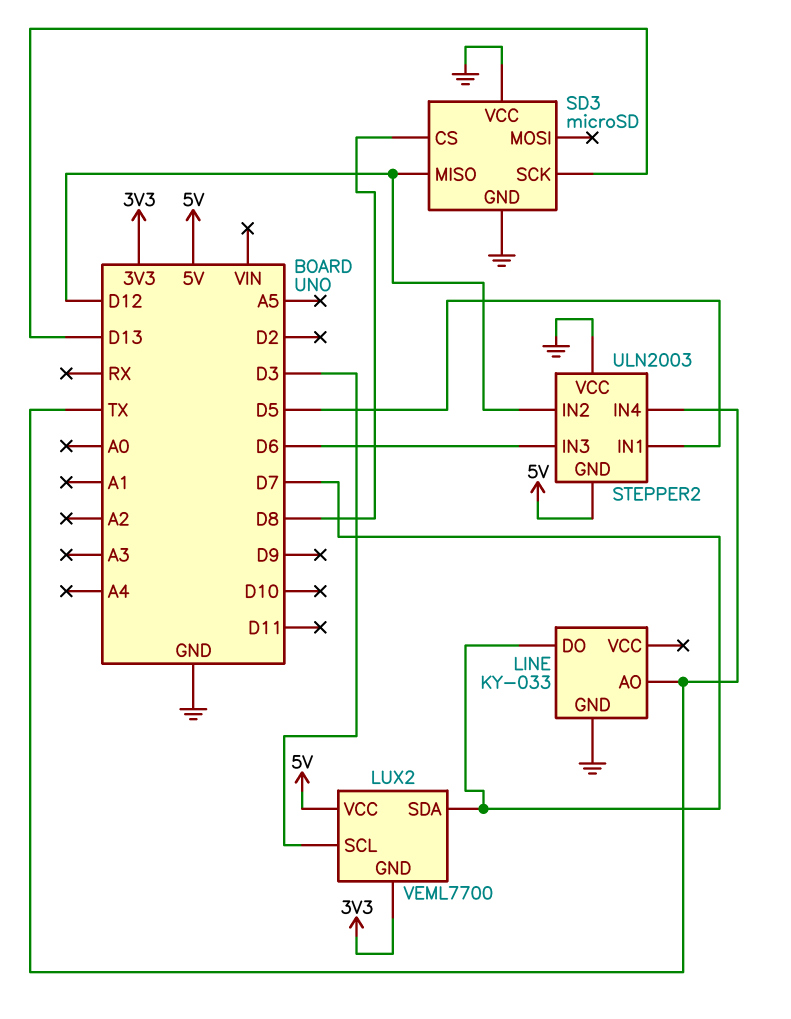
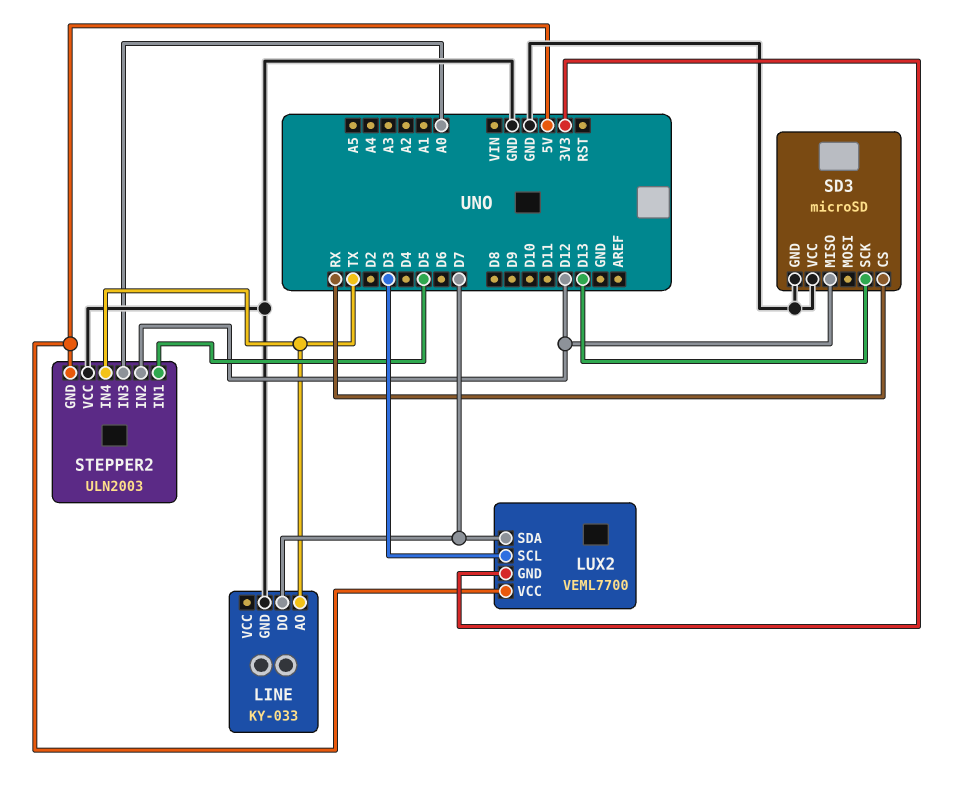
SD3 pin CS: D8 -> RX
STEPPER2 pin IN3: D6 -> A0

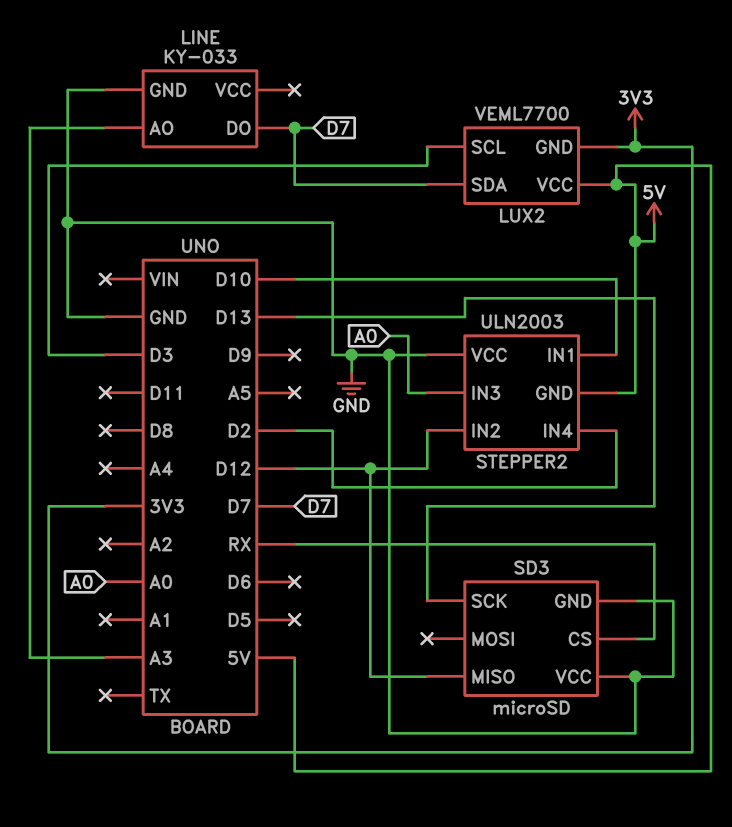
LINE pin AO: TX -> A3
STEPPER2 pin IN1: D5 -> D10
STEPPER2 pin IN4: TX -> D2

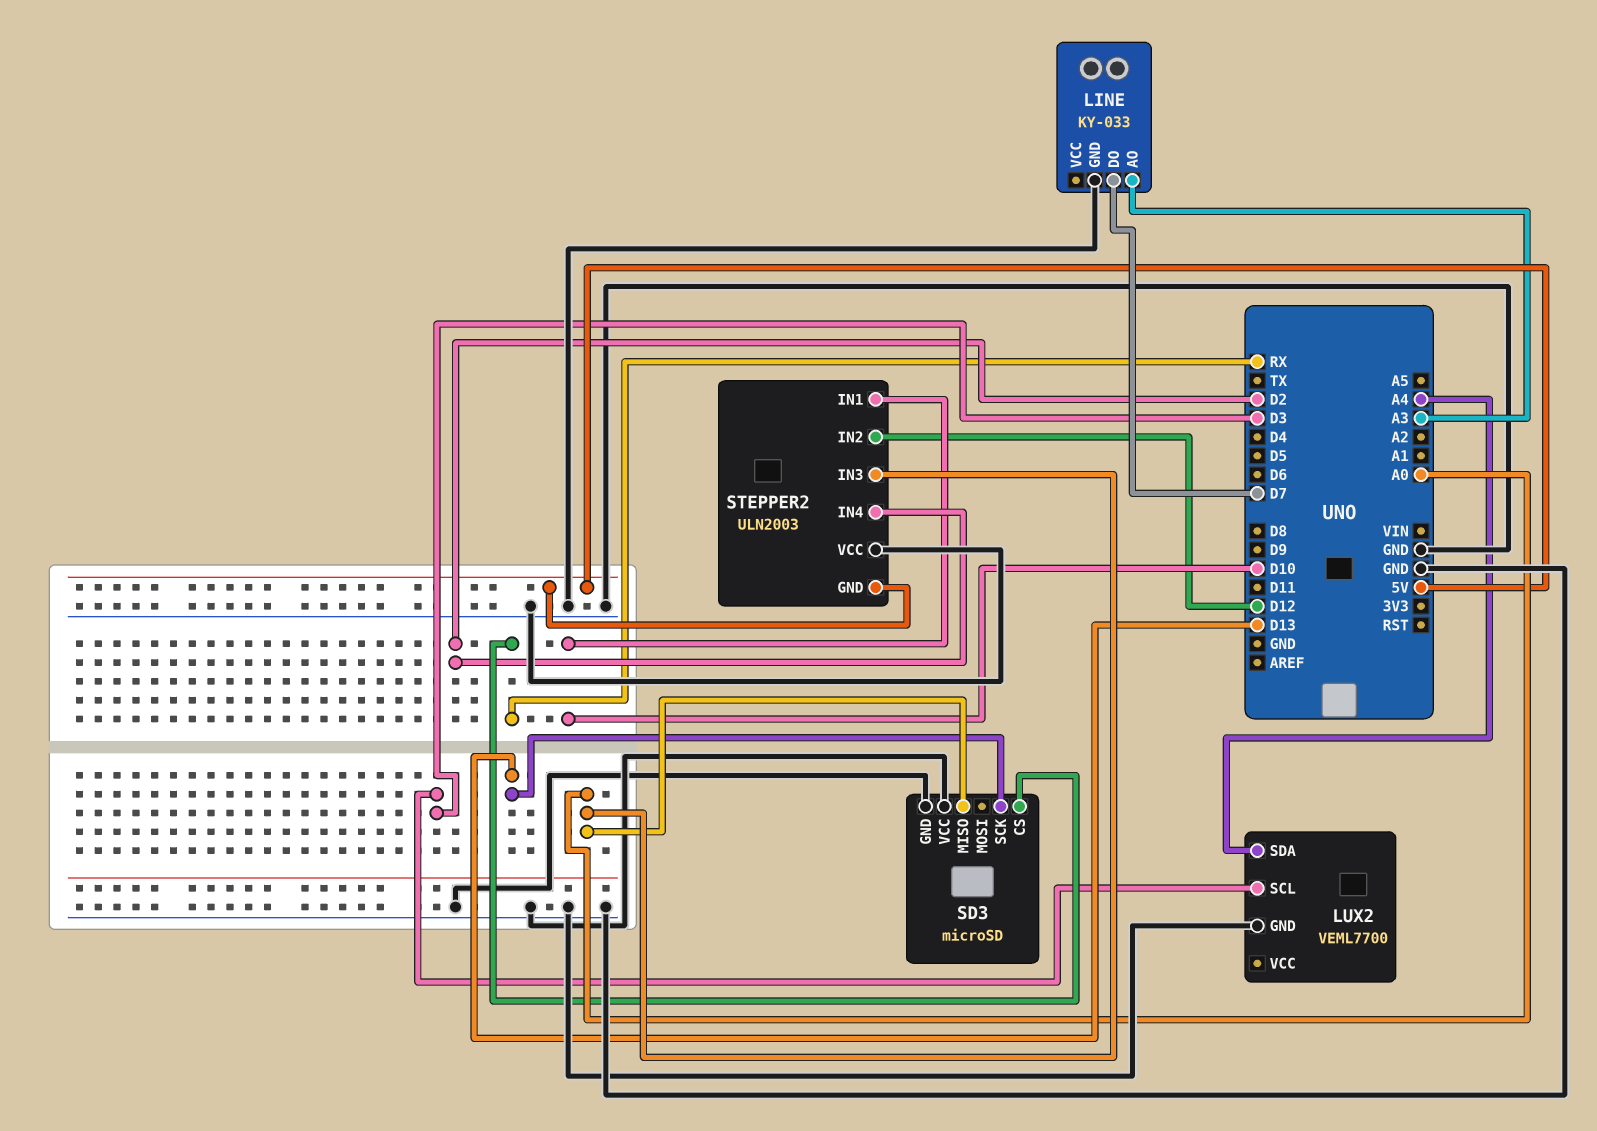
LUX2 pin GND: 3V3 -> GND
LUX2 pin SDA: D7 -> A4
LUX2 pin VCC: 5V -> none
SD3 pin MISO: D12 -> A0

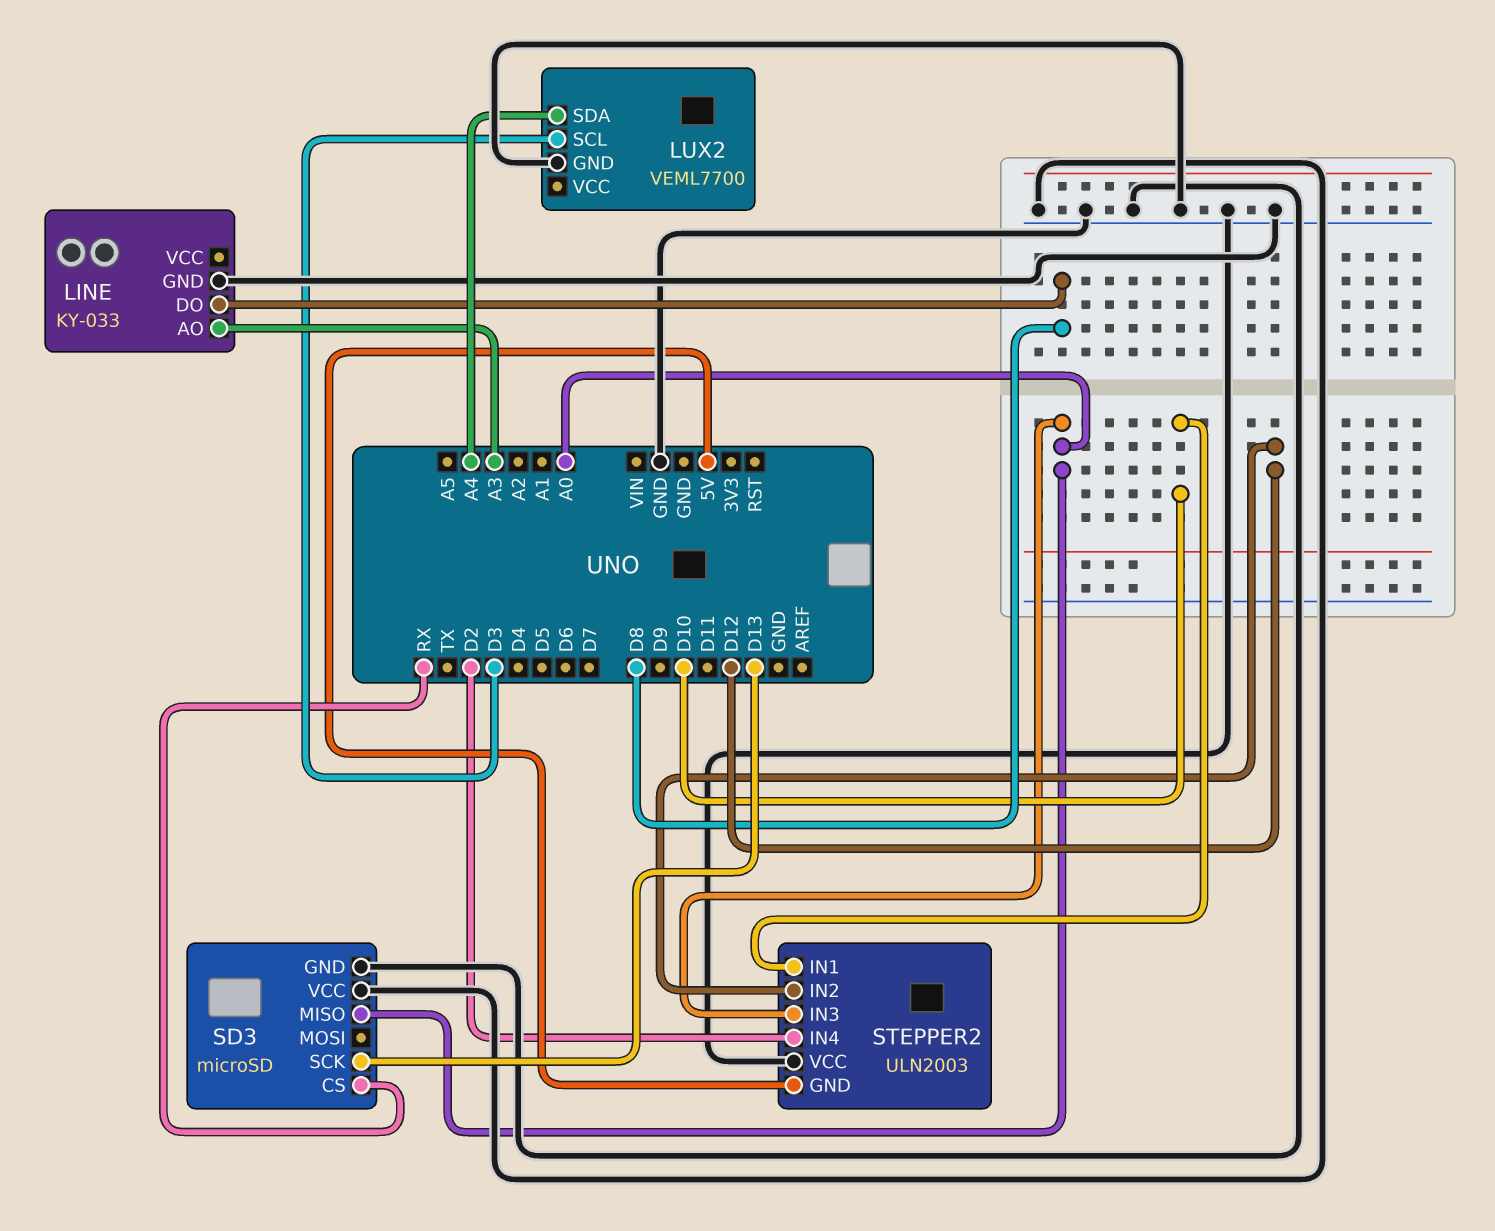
LINE pin DO: D7 -> D8

